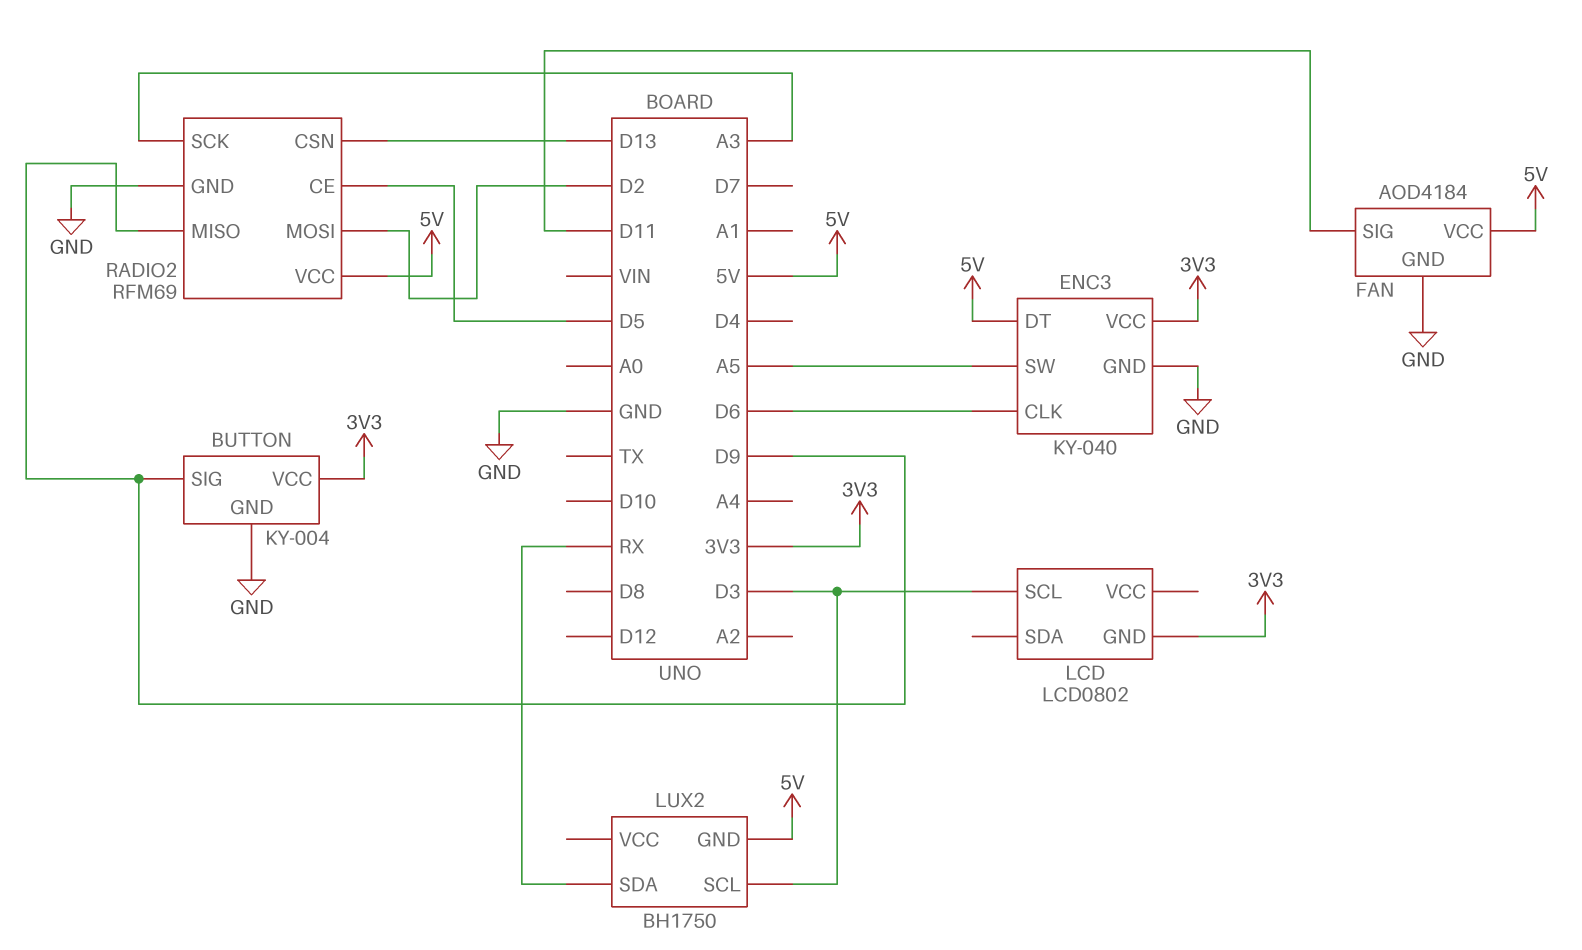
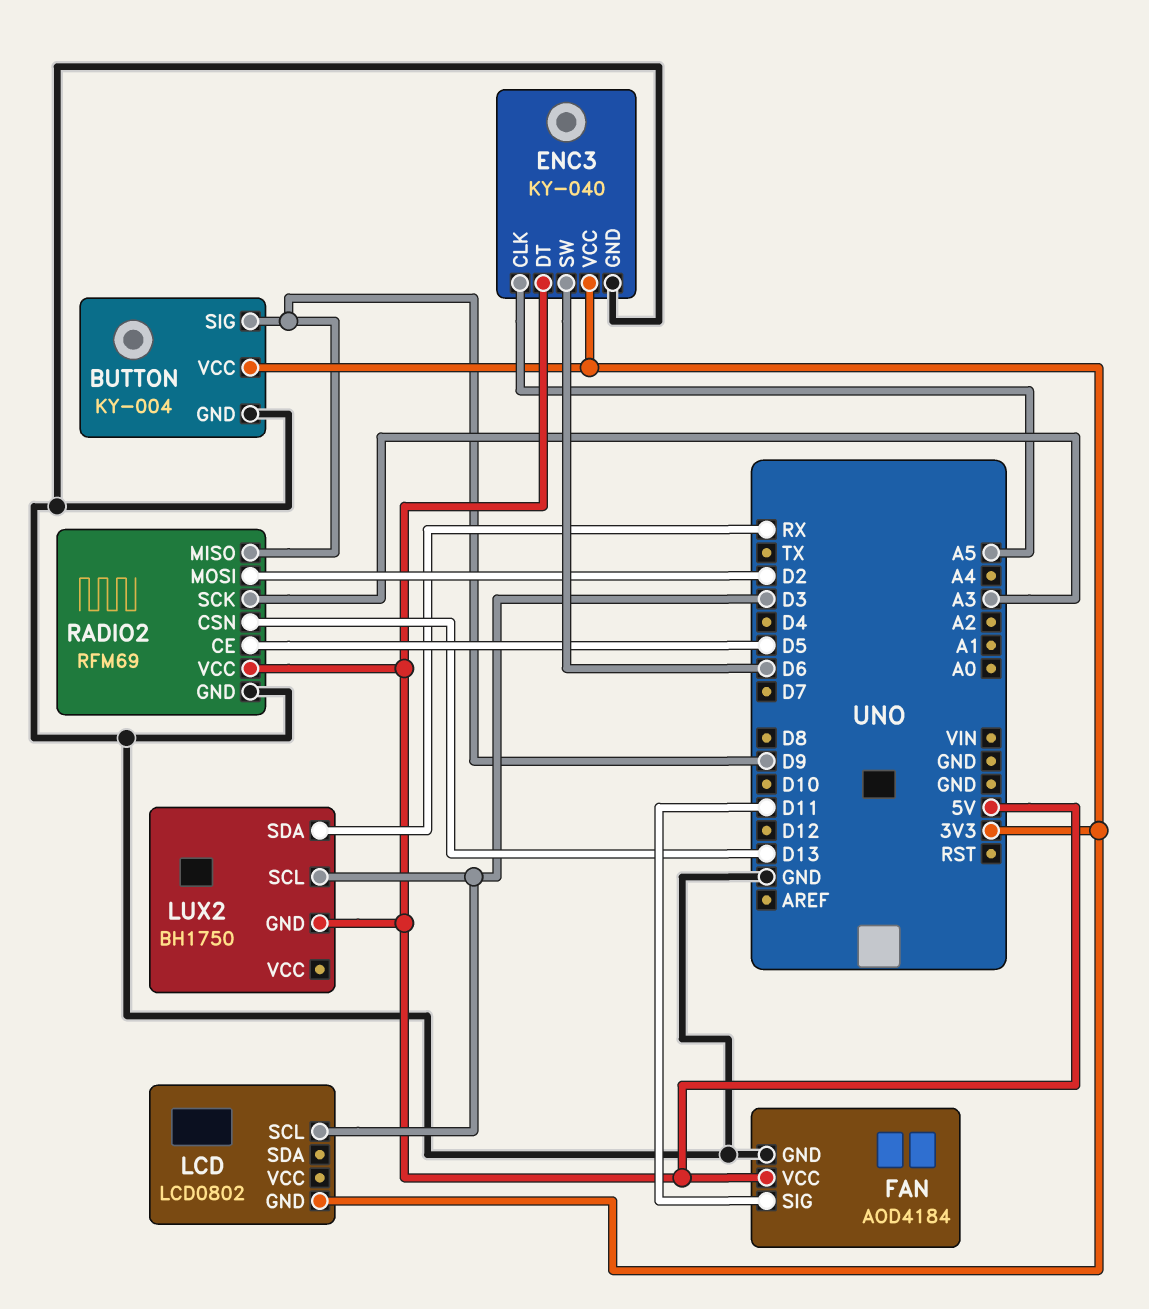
ENC3 pin CLK: D6 -> A5
ENC3 pin SW: A5 -> D6

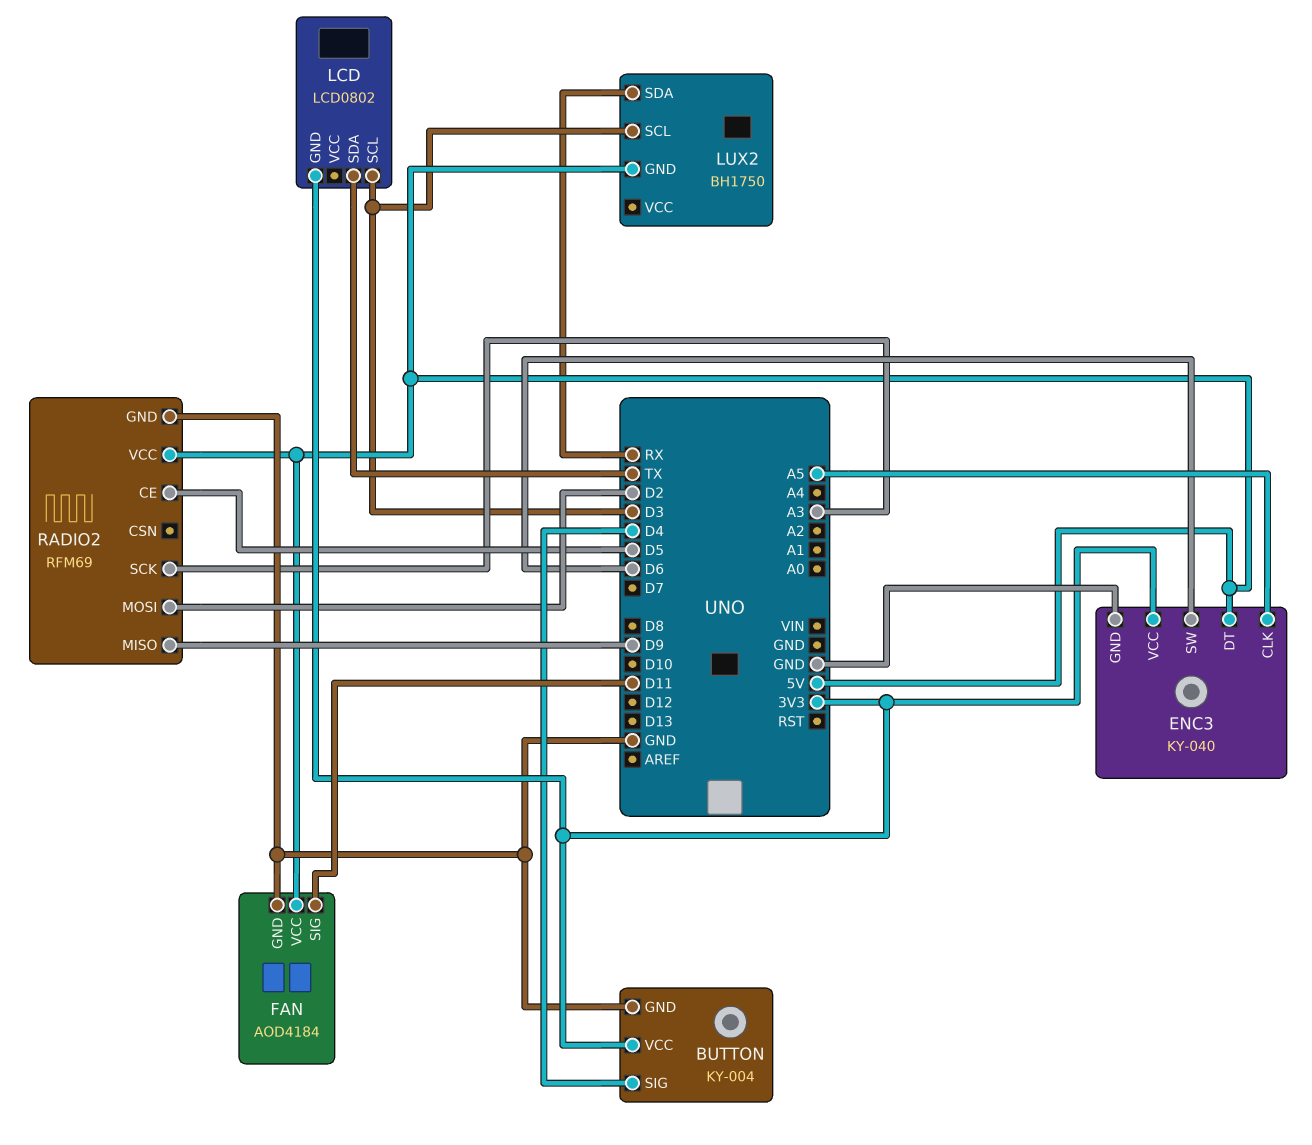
BUTTON pin SIG: D9 -> D4
LCD pin SDA: none -> TX
RADIO2 pin CSN: D13 -> none

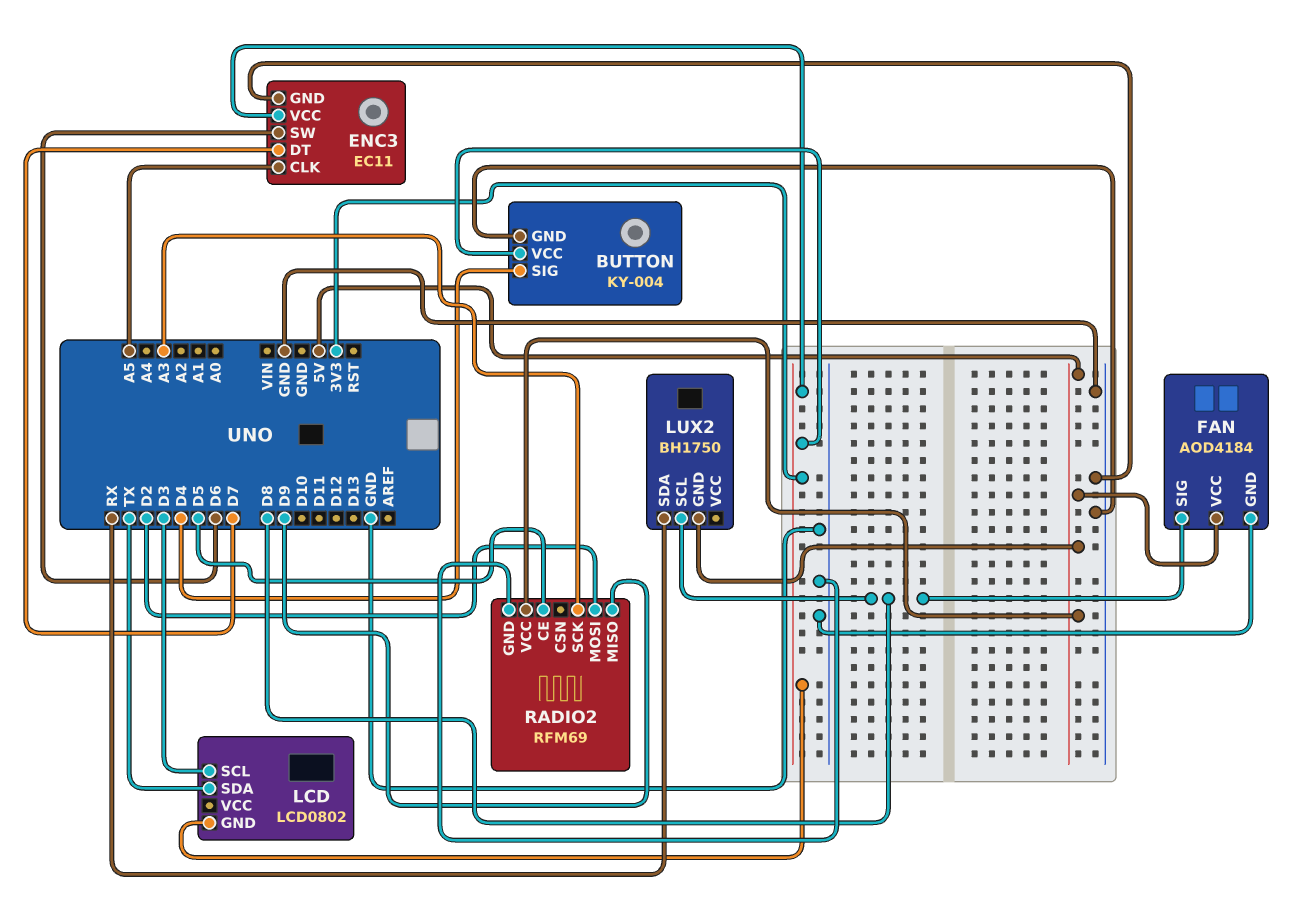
ENC3: KY-040 -> EC11
ENC3 pin DT: 5V -> D7
FAN pin SIG: D11 -> D8
LUX2 pin SCL: D3 -> D8

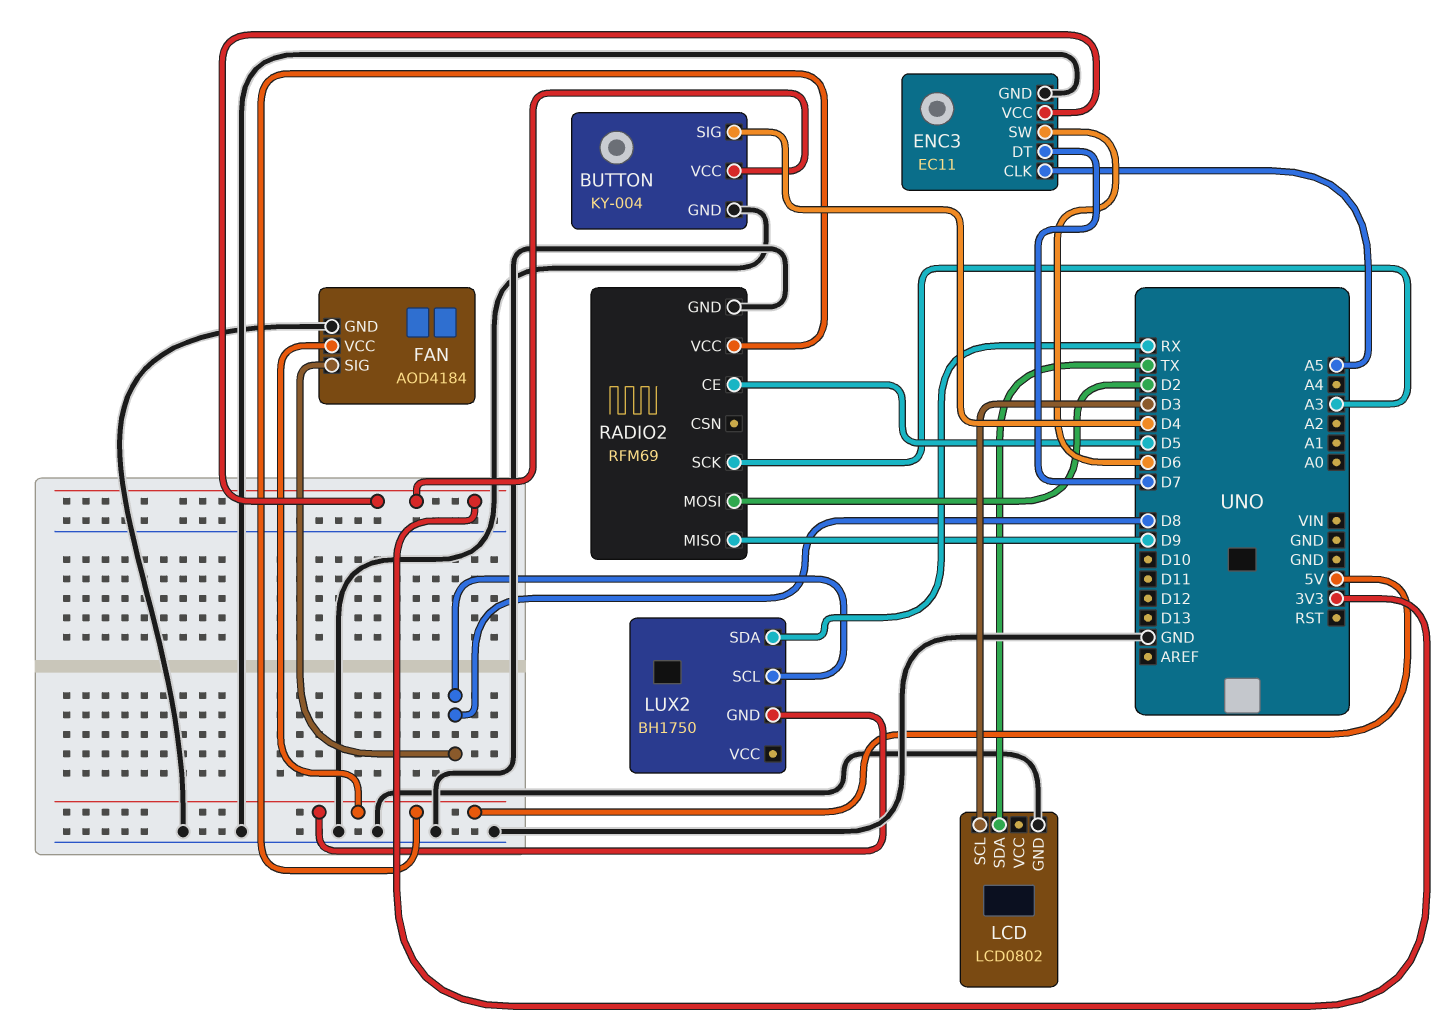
LCD pin GND: 3V3 -> GND

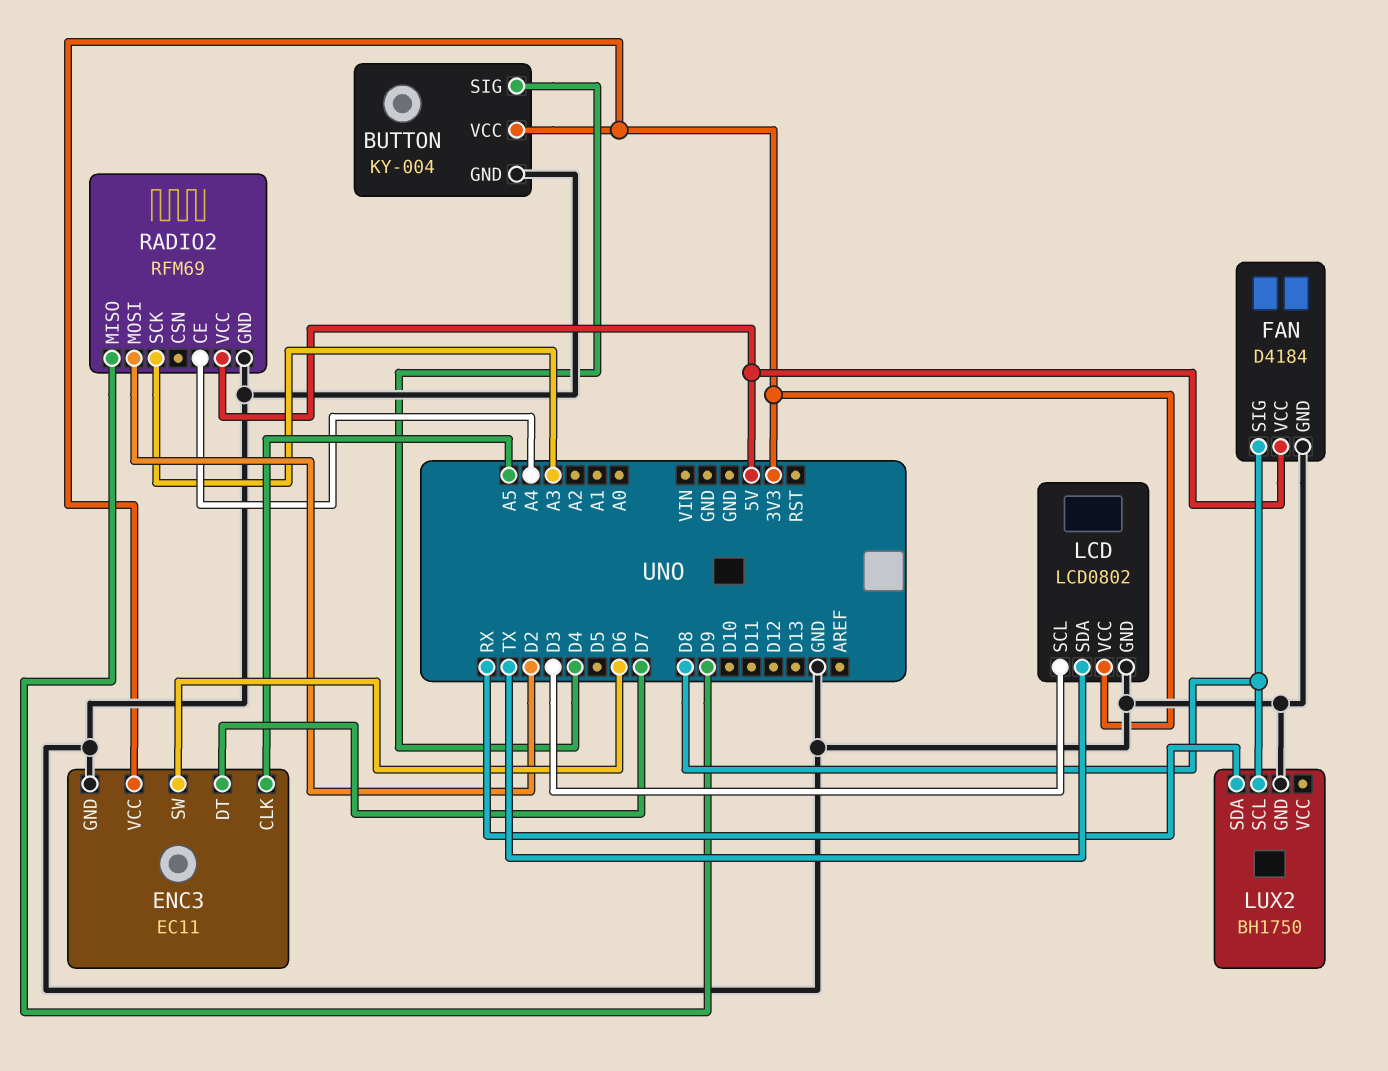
FAN: AOD4184 -> D4184
LCD pin VCC: none -> 3V3
LUX2 pin GND: 5V -> GND
RADIO2 pin CE: D5 -> A4

